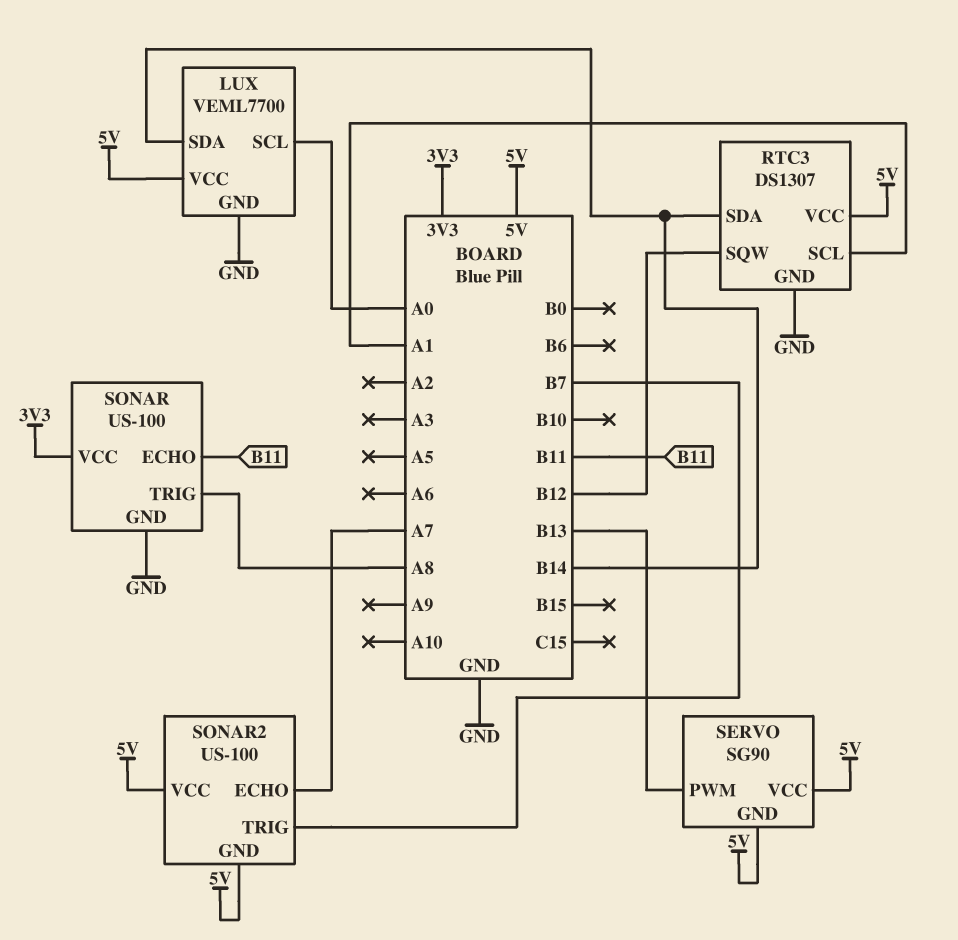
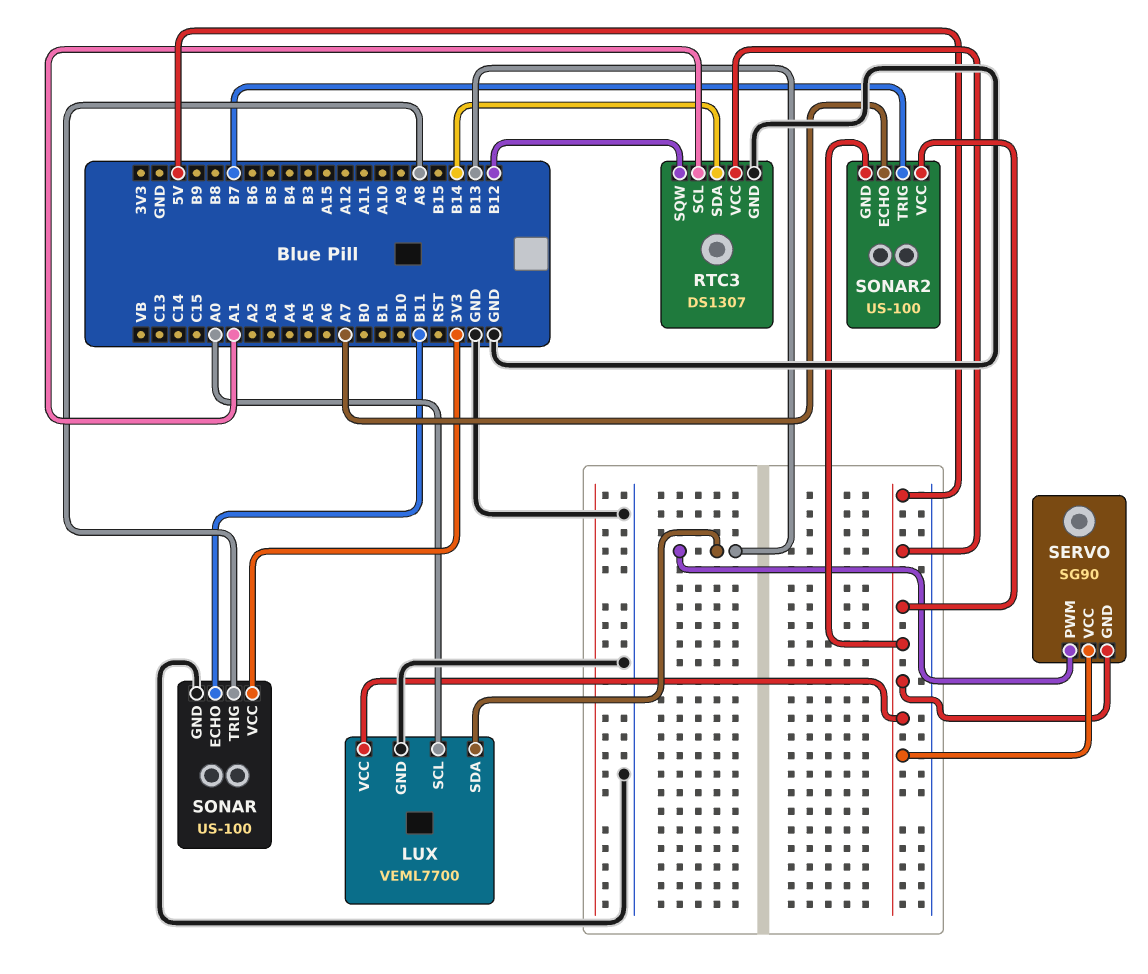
LUX pin SDA: B14 -> B13

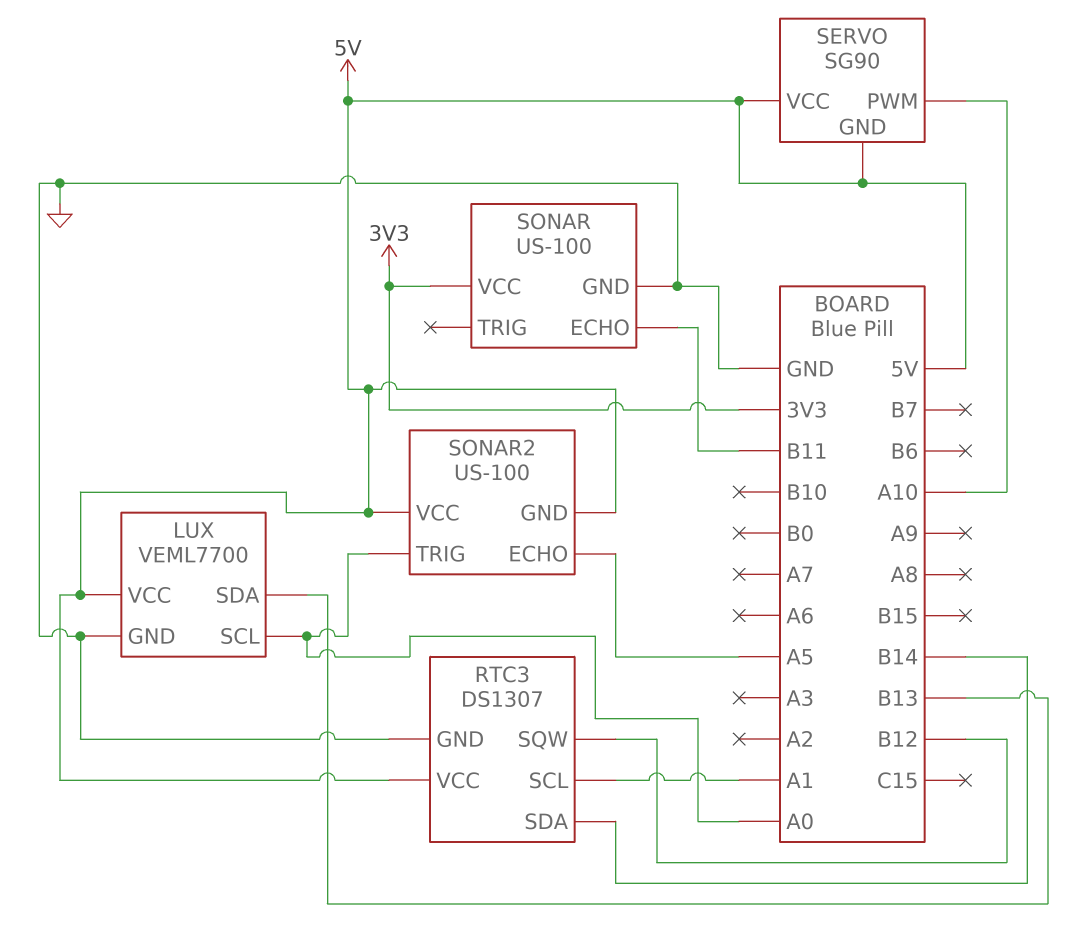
SERVO pin PWM: B13 -> A10
SONAR pin TRIG: A8 -> none
SONAR2 pin ECHO: A7 -> A5
SONAR2 pin TRIG: B7 -> A0

